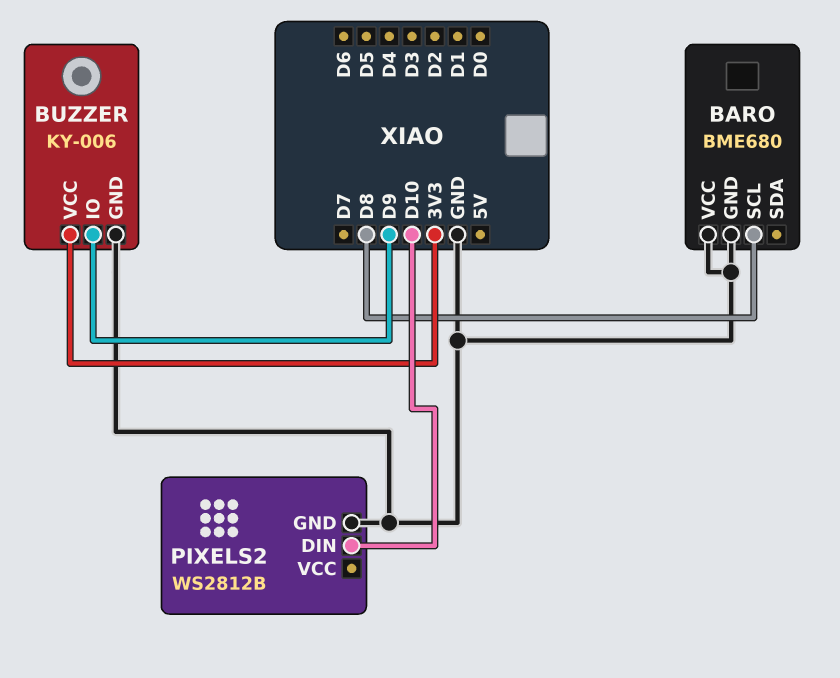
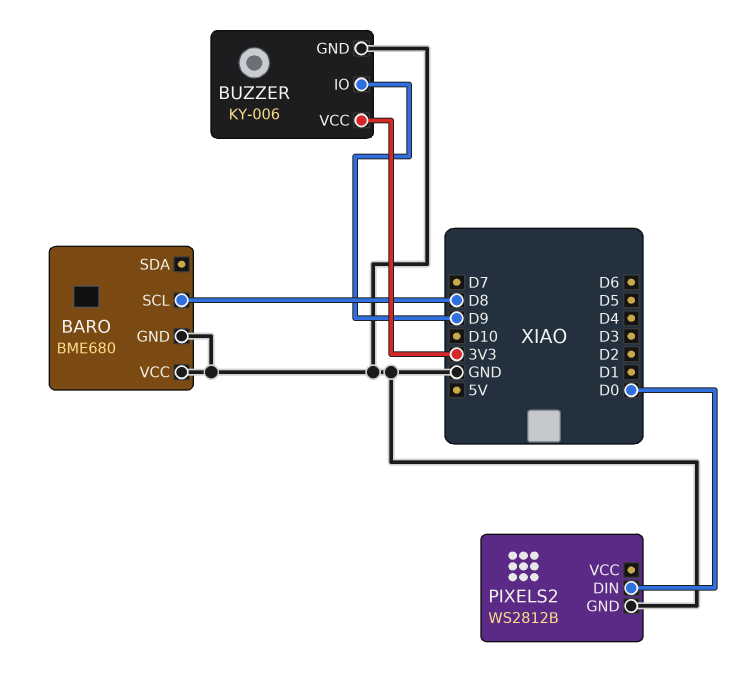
PIXELS2 pin DIN: D10 -> D0

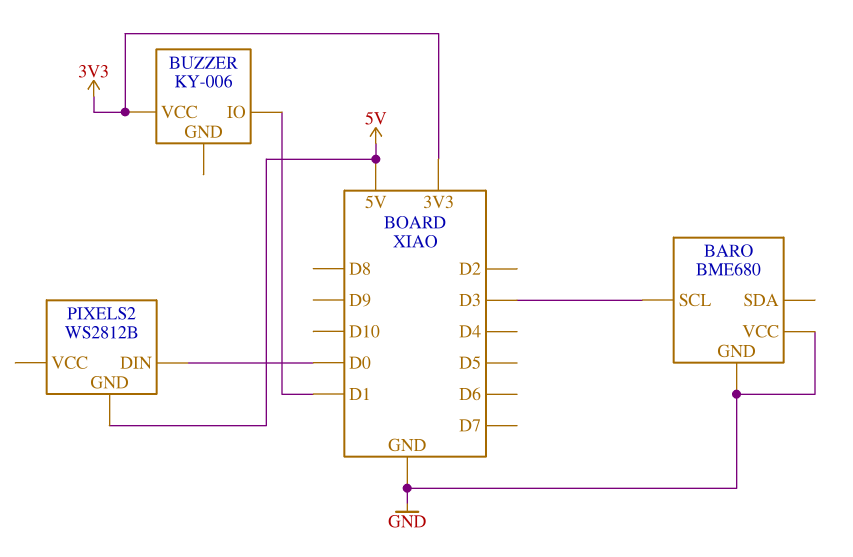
BARO pin SCL: D8 -> D3
BUZZER pin GND: GND -> none
BUZZER pin IO: D9 -> D1
PIXELS2 pin GND: GND -> 5V

